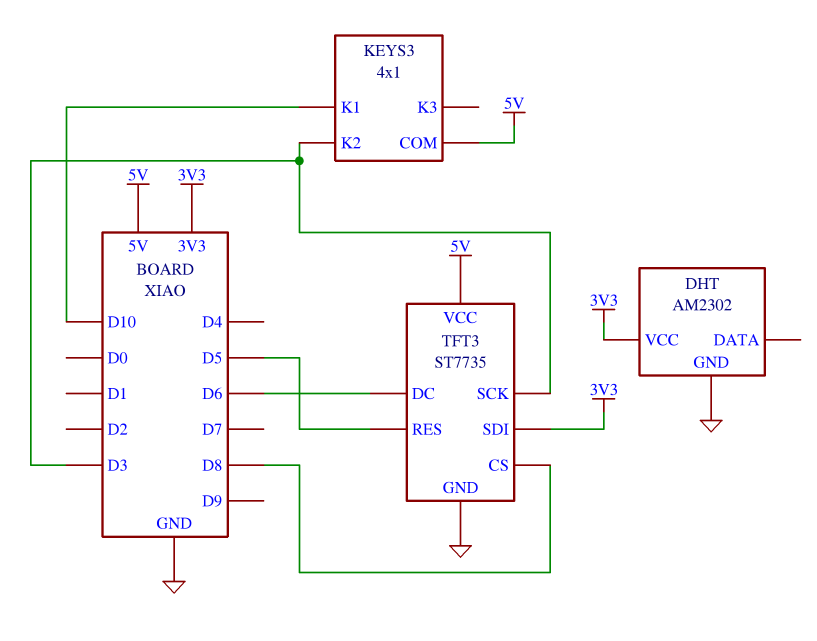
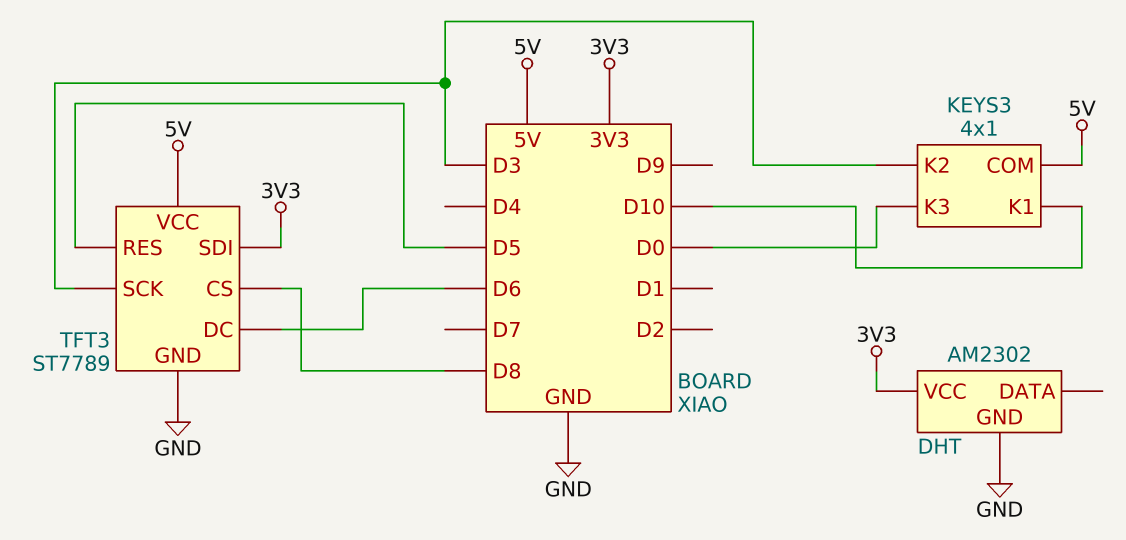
KEYS3 pin K3: none -> D0
TFT3: ST7735 -> ST7789

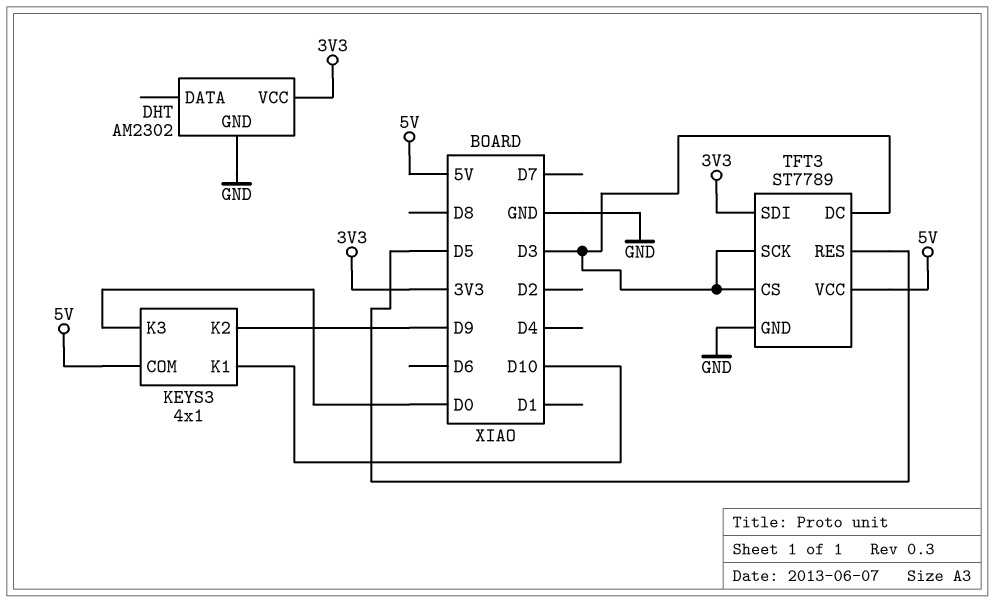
KEYS3 pin K2: D3 -> D9
TFT3 pin CS: D8 -> D3
TFT3 pin DC: D6 -> D3

